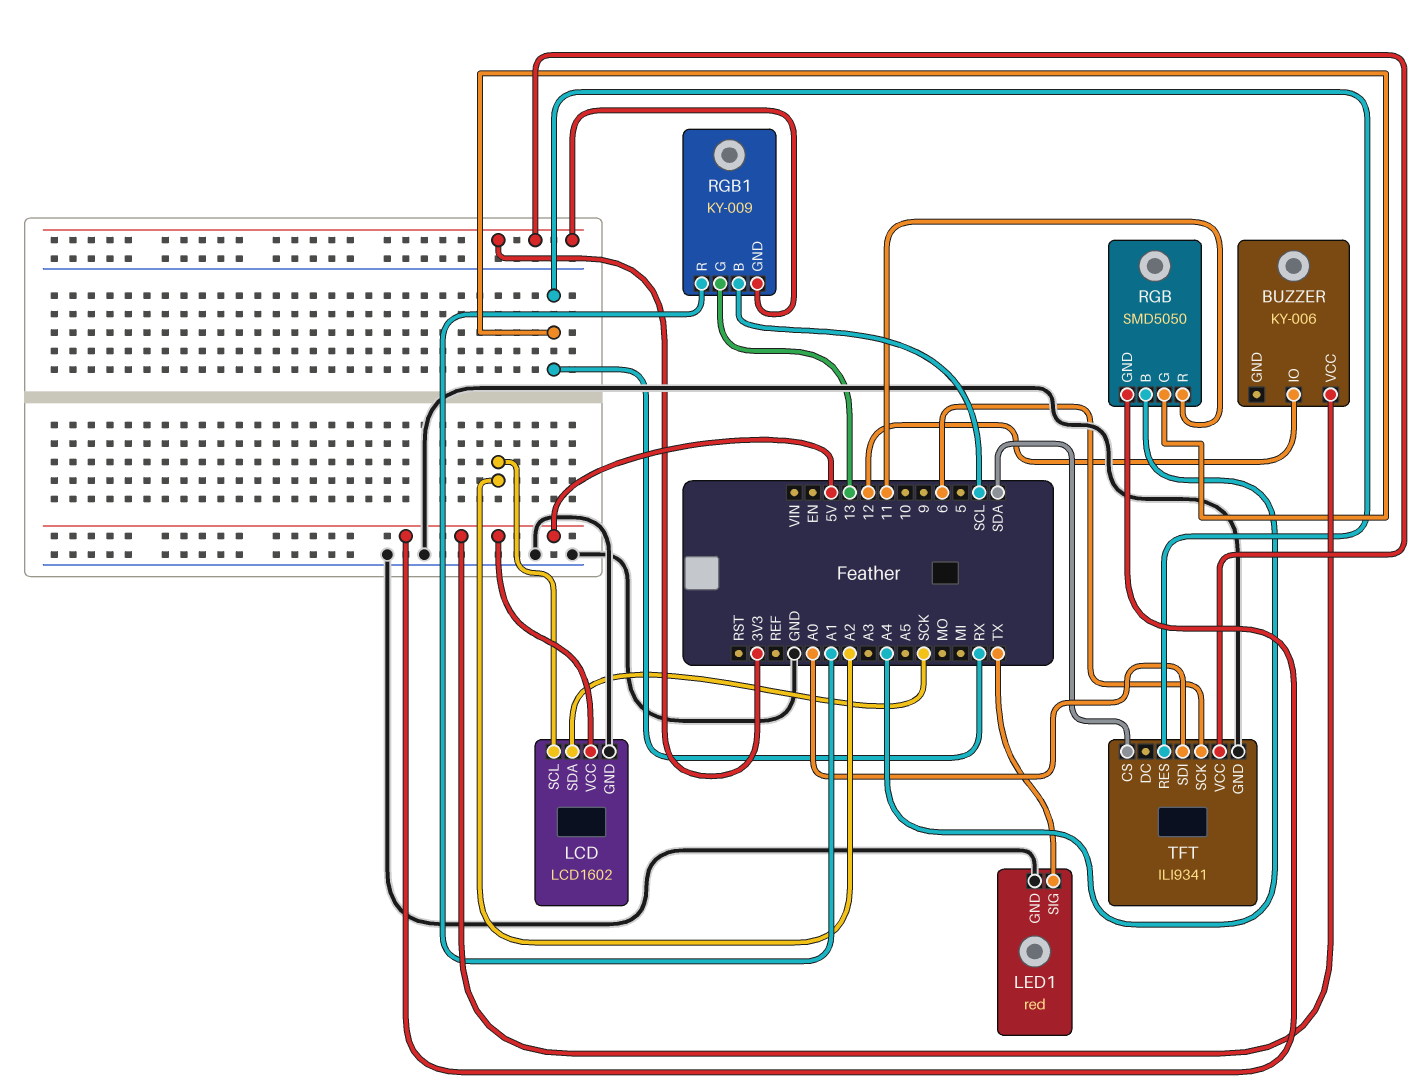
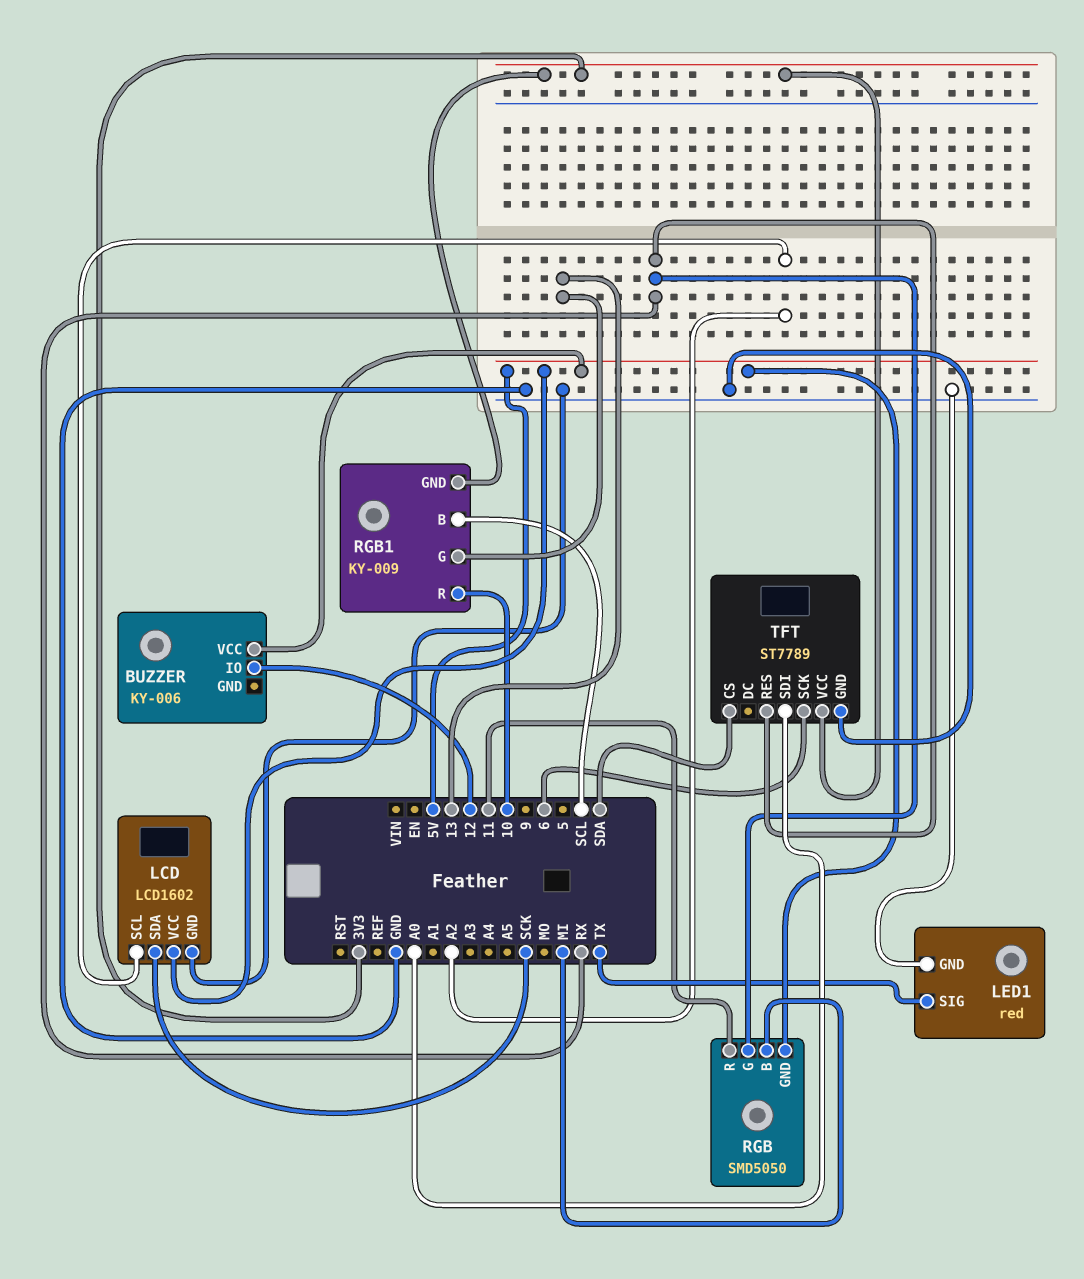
RGB pin B: A4 -> MI
RGB1 pin R: A1 -> 10
TFT: ILI9341 -> ST7789

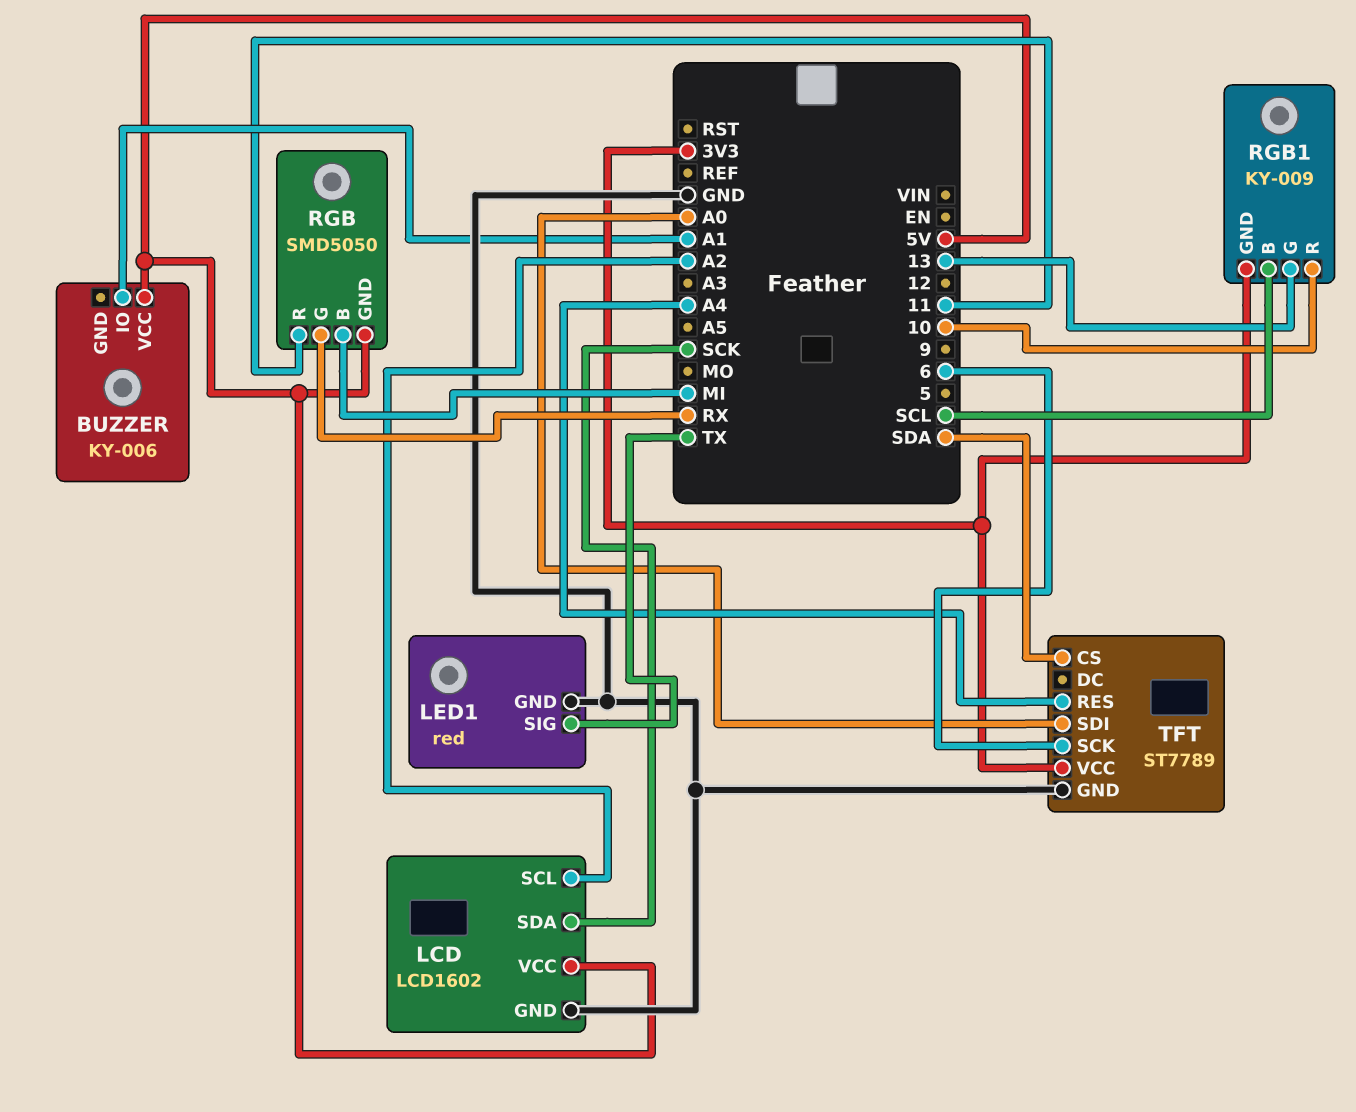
BUZZER pin IO: 12 -> A1
TFT pin RES: RX -> A4

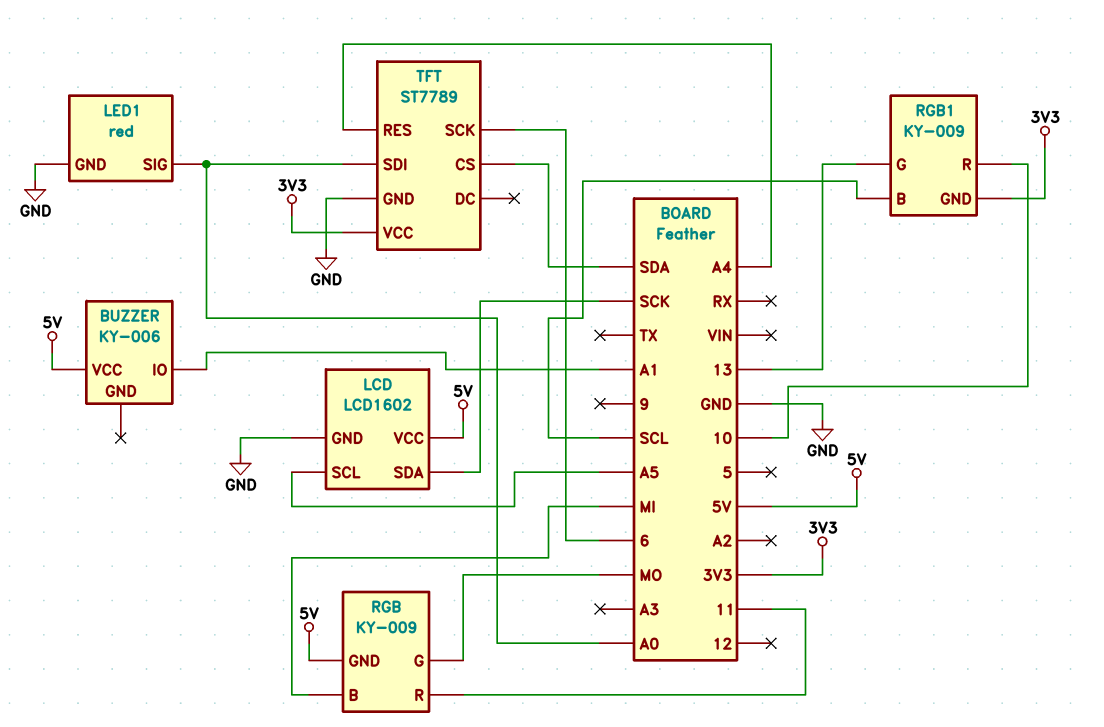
LCD pin SCL: A2 -> A5
LED1 pin SIG: TX -> A0
RGB: SMD5050 -> KY-009
RGB pin G: RX -> MO

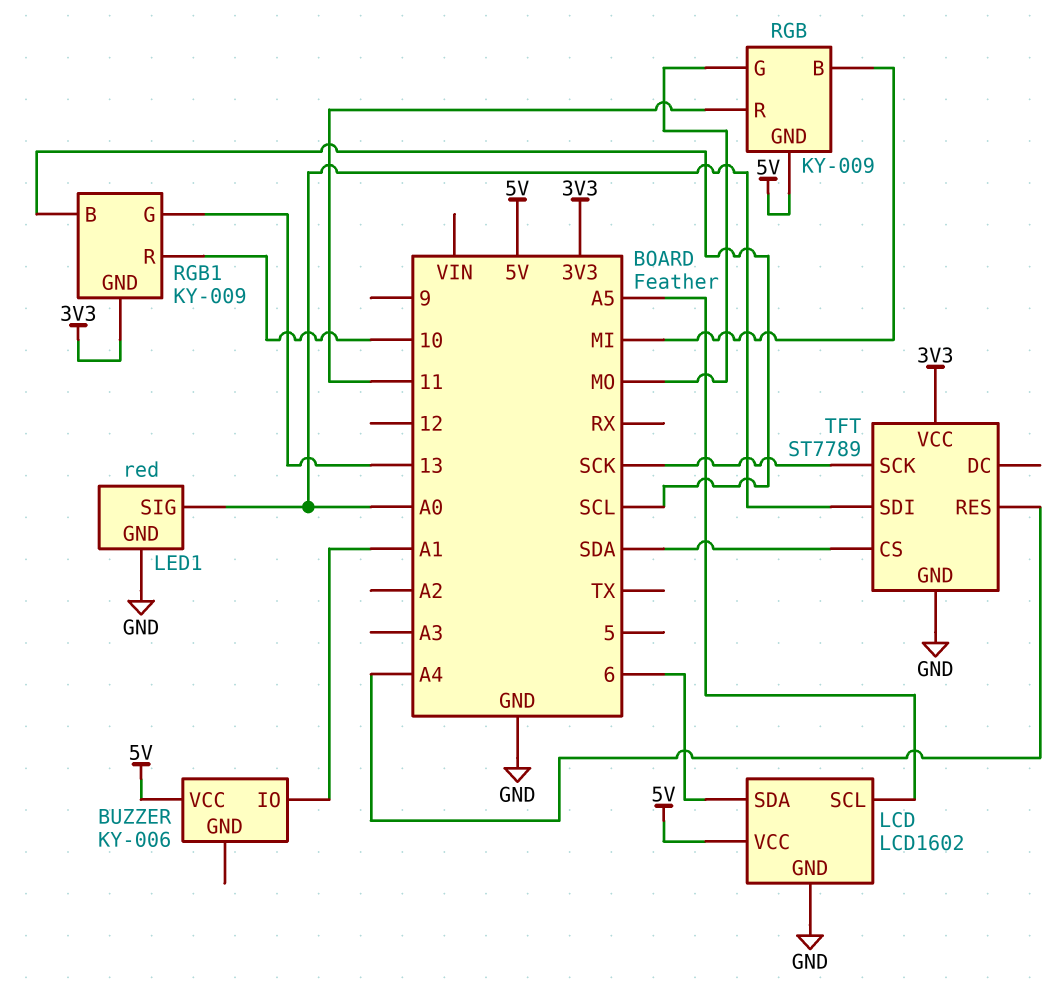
LCD pin SDA: SCK -> 6
TFT pin SCK: 6 -> SCK

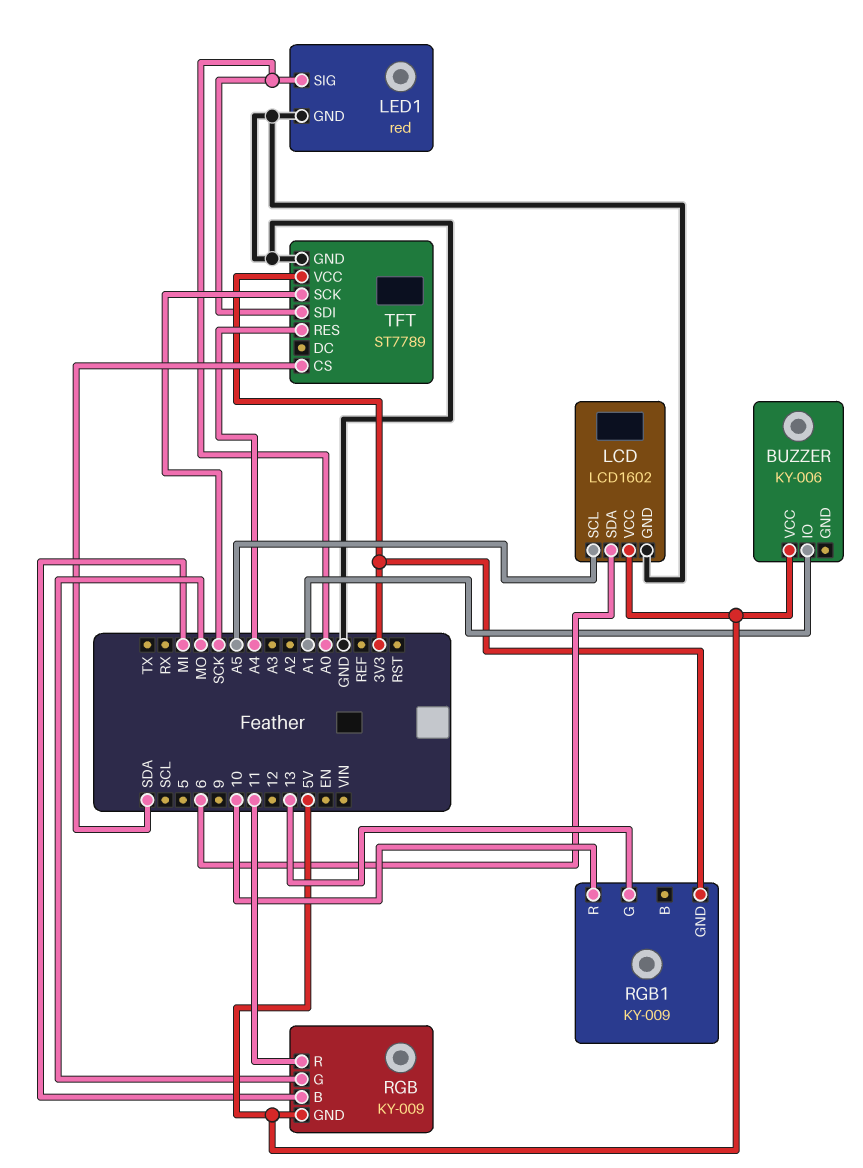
RGB1 pin B: SCL -> none

